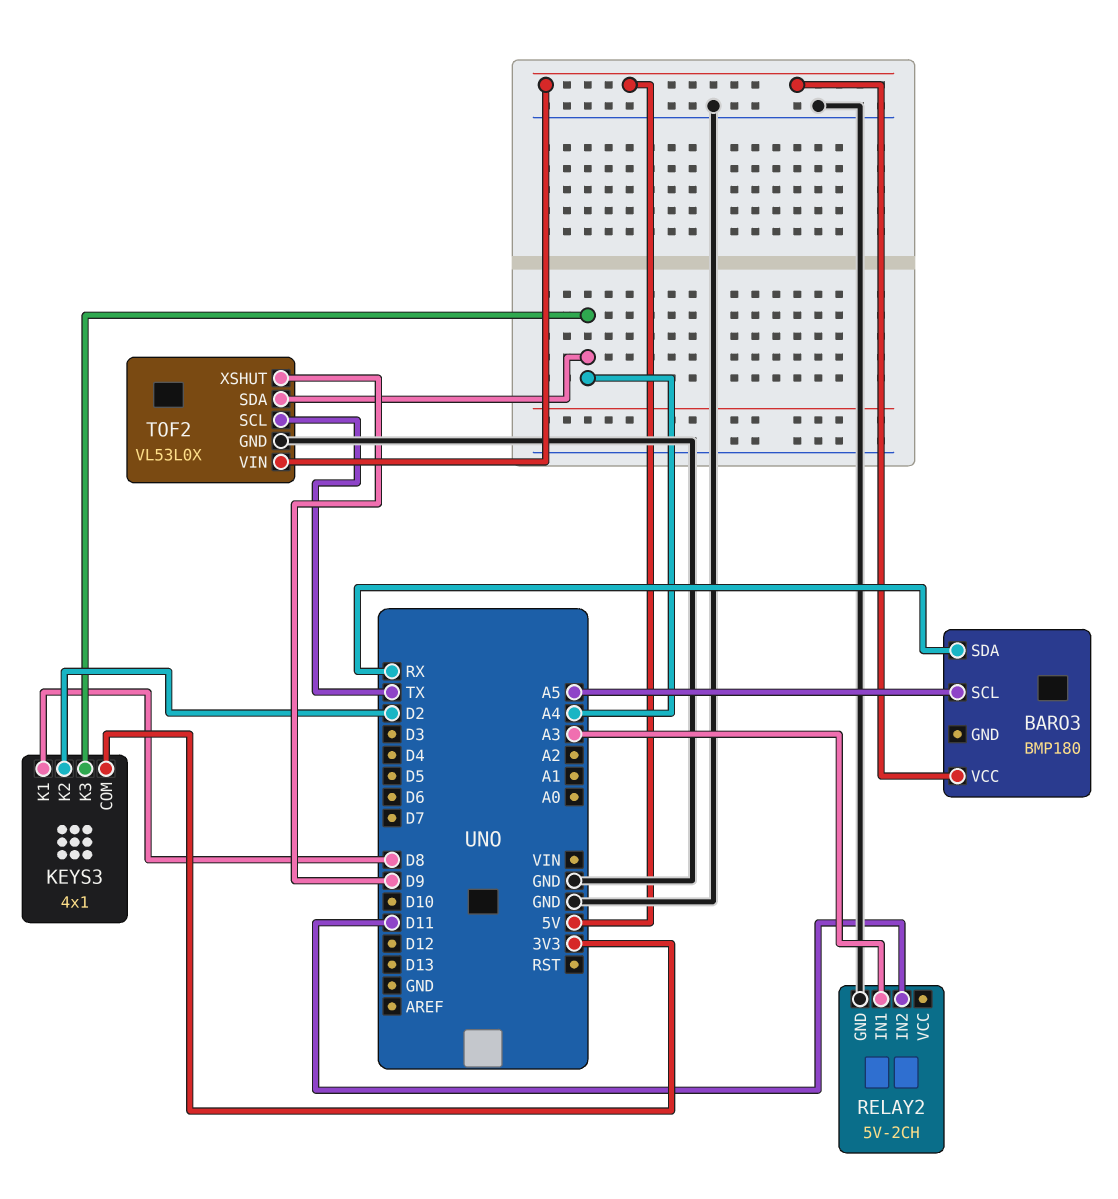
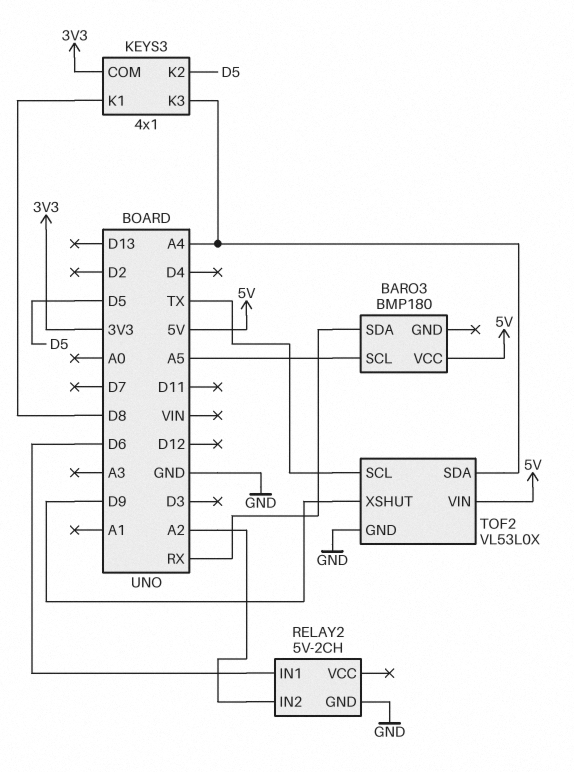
KEYS3 pin K2: D2 -> D5
RELAY2 pin IN1: A3 -> D6
RELAY2 pin IN2: D11 -> A2

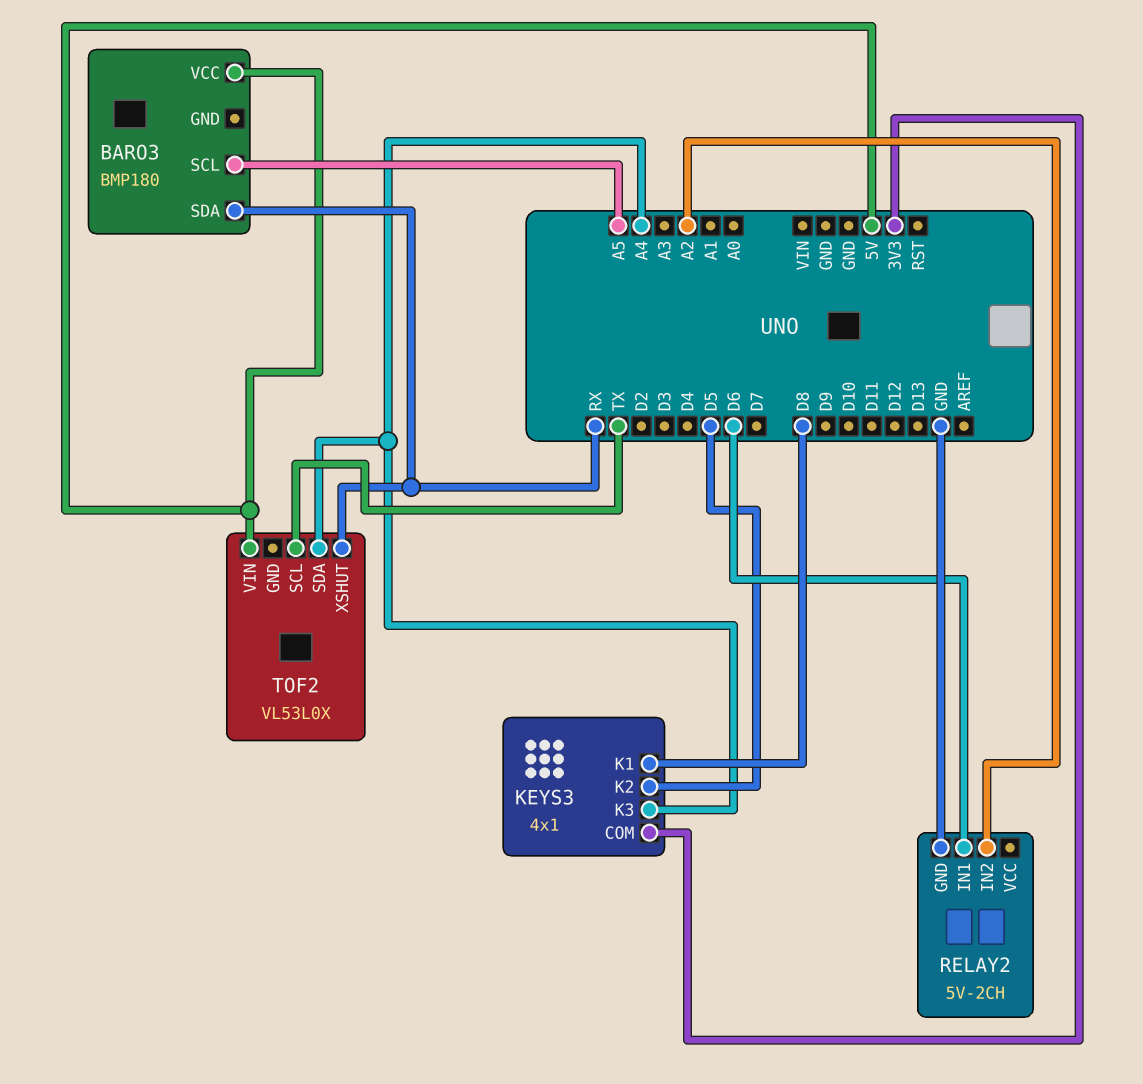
TOF2 pin GND: GND -> none
TOF2 pin XSHUT: D9 -> RX

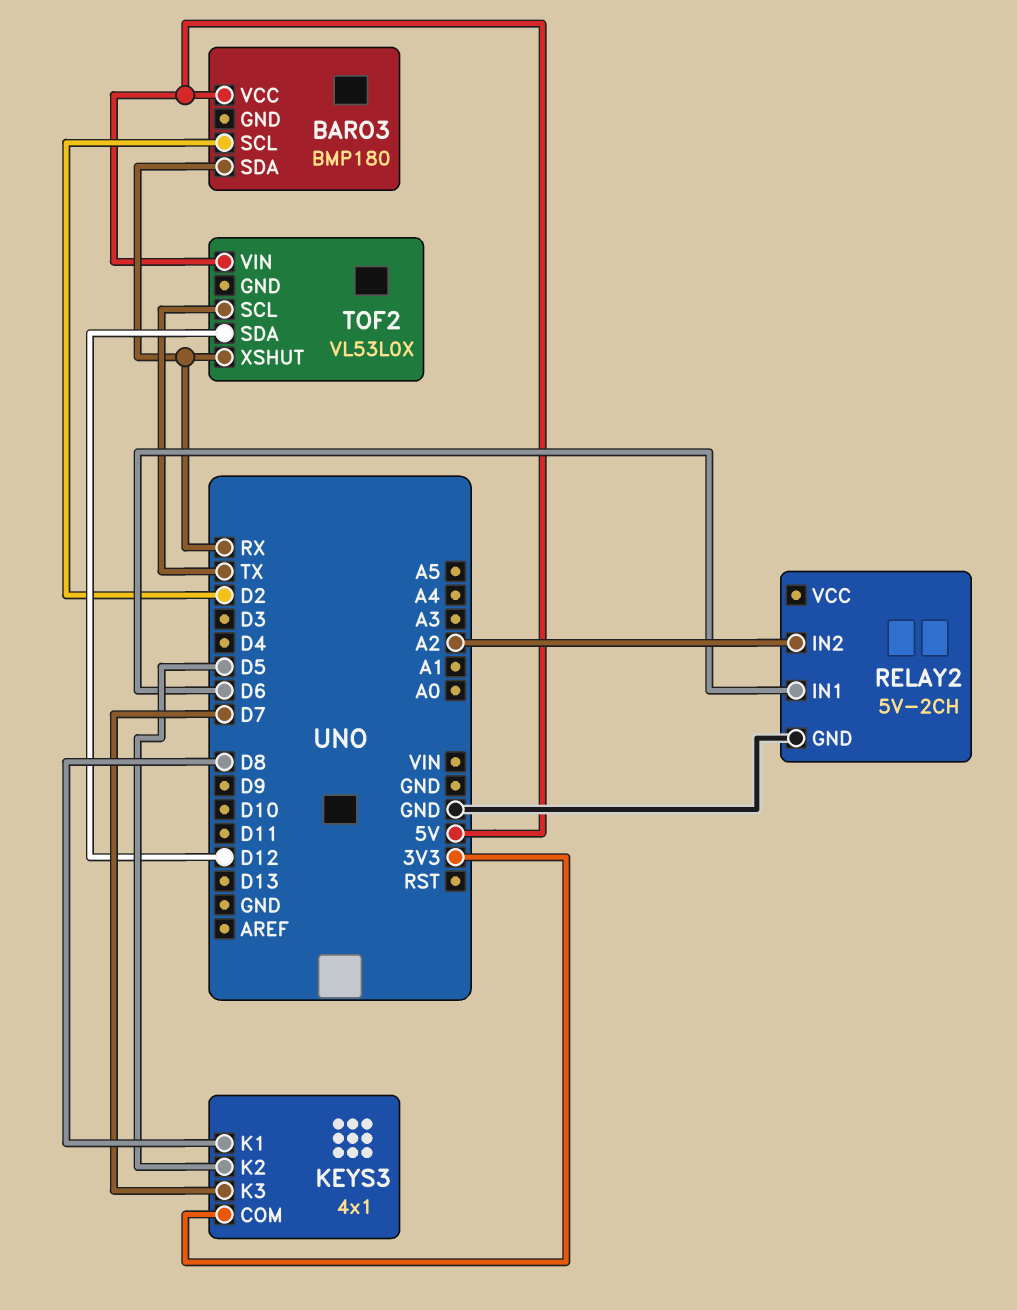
BARO3 pin SCL: A5 -> D2
KEYS3 pin K3: A4 -> D7
TOF2 pin SDA: A4 -> D12

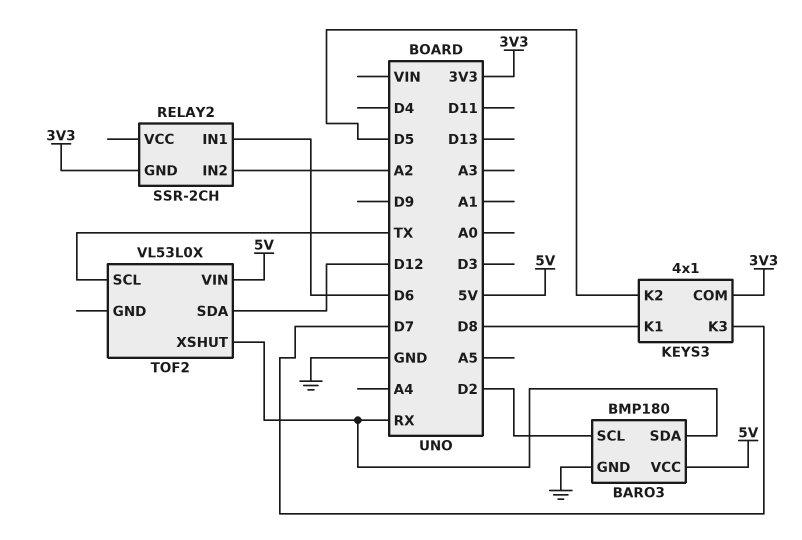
BARO3 pin GND: none -> GND
RELAY2: 5V-2CH -> SSR-2CH
RELAY2 pin GND: GND -> 3V3

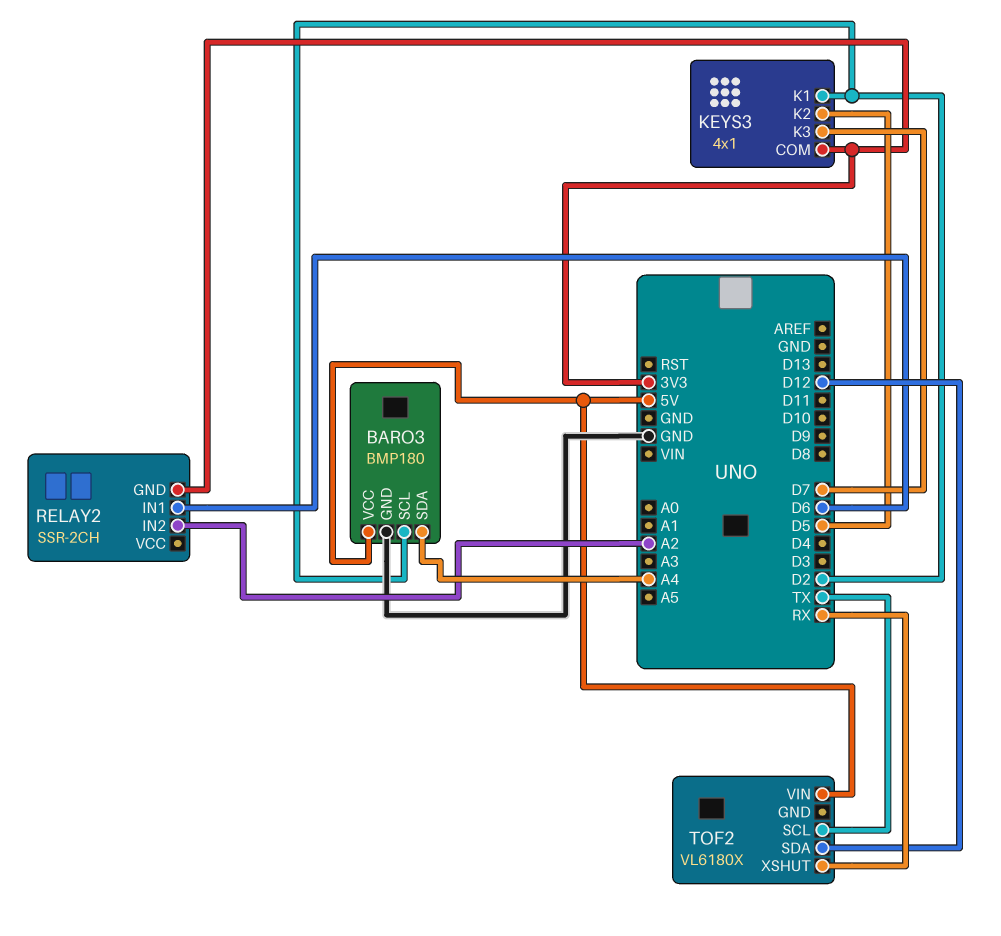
BARO3 pin SDA: RX -> A4
KEYS3 pin K1: D8 -> D2
TOF2: VL53L0X -> VL6180X

